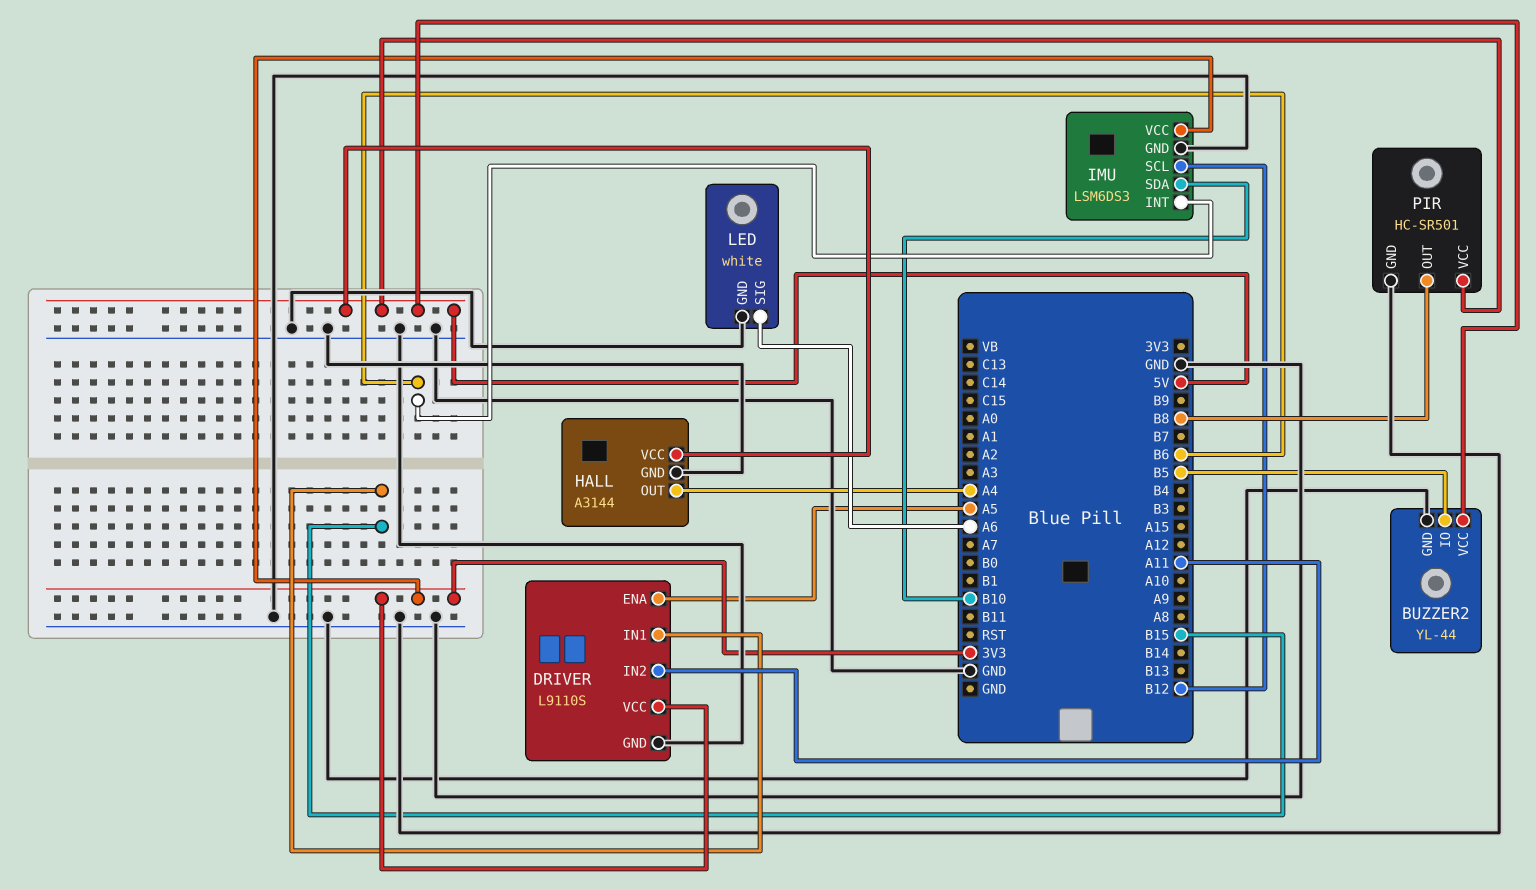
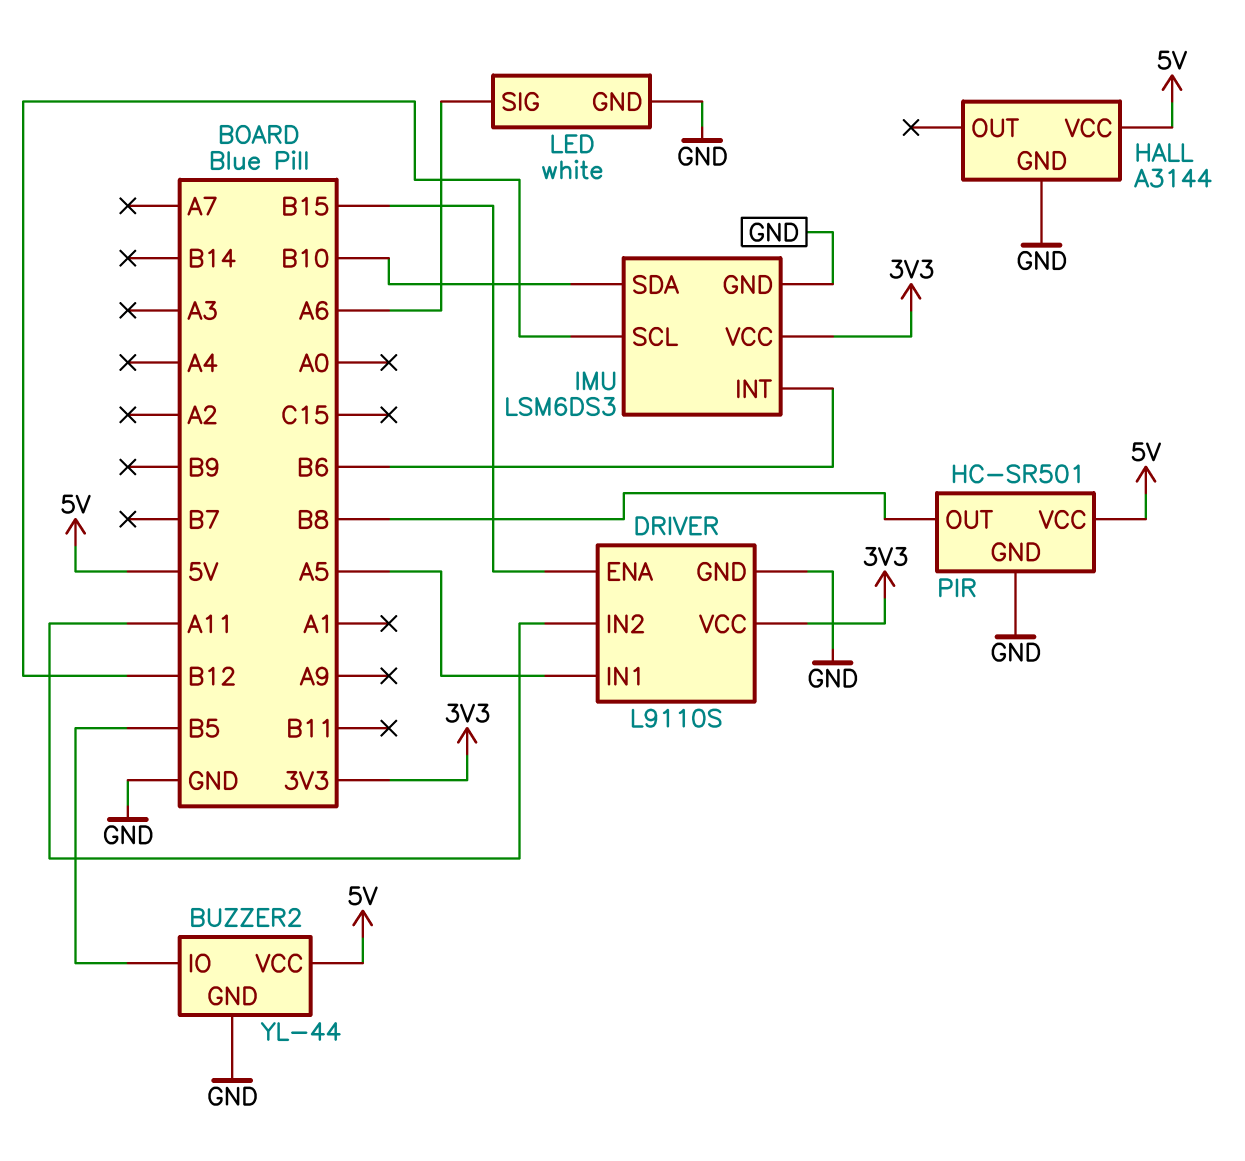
DRIVER pin ENA: A5 -> B15
DRIVER pin IN1: B15 -> A5
HALL pin OUT: A4 -> none

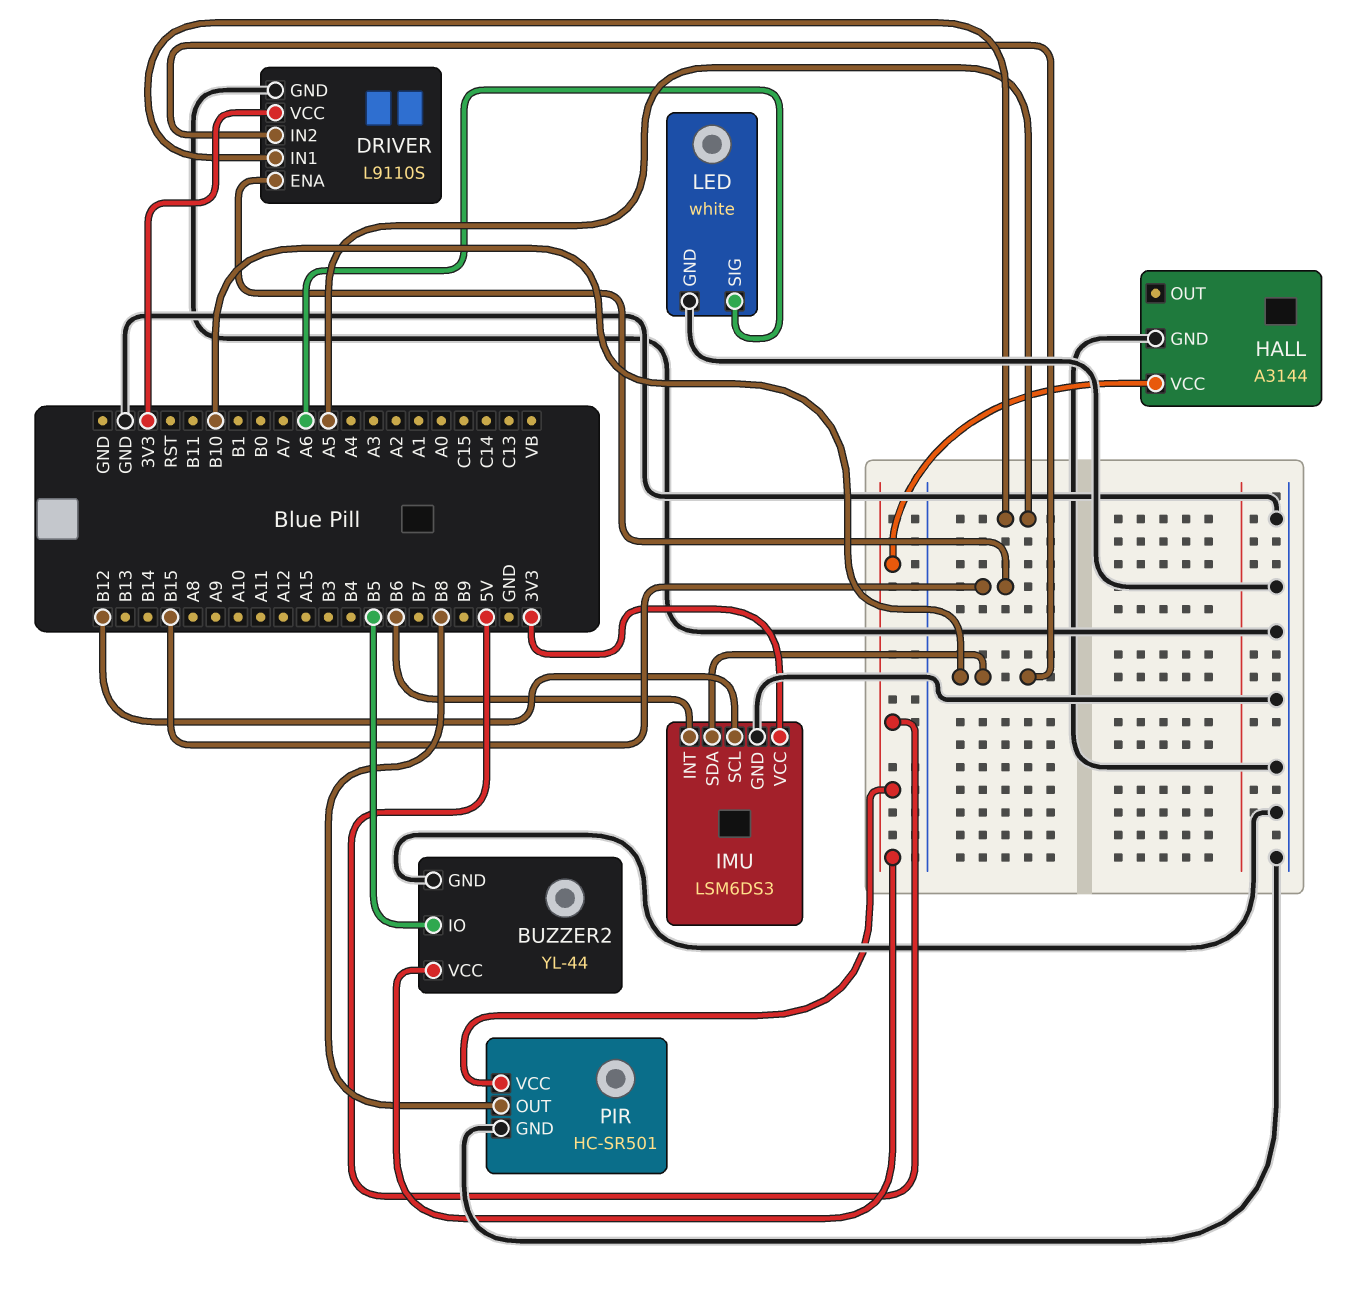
DRIVER pin IN2: A11 -> B10

